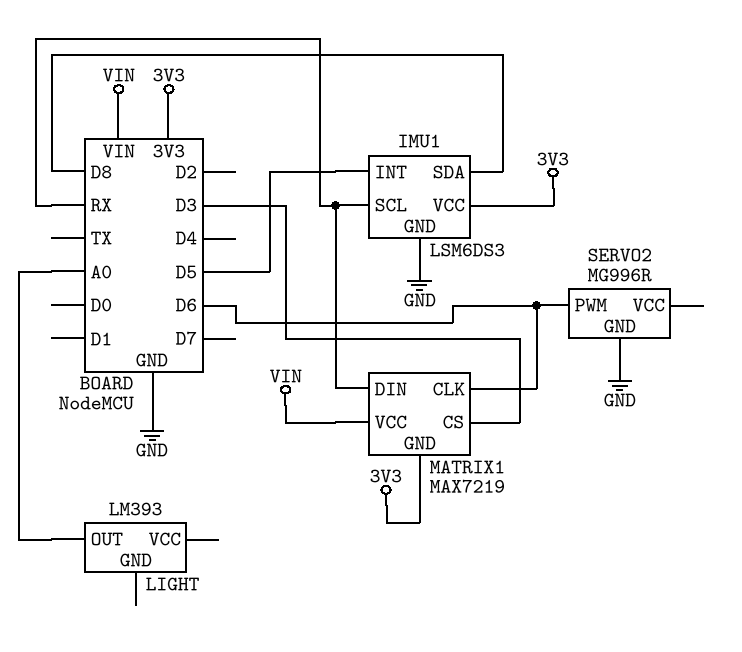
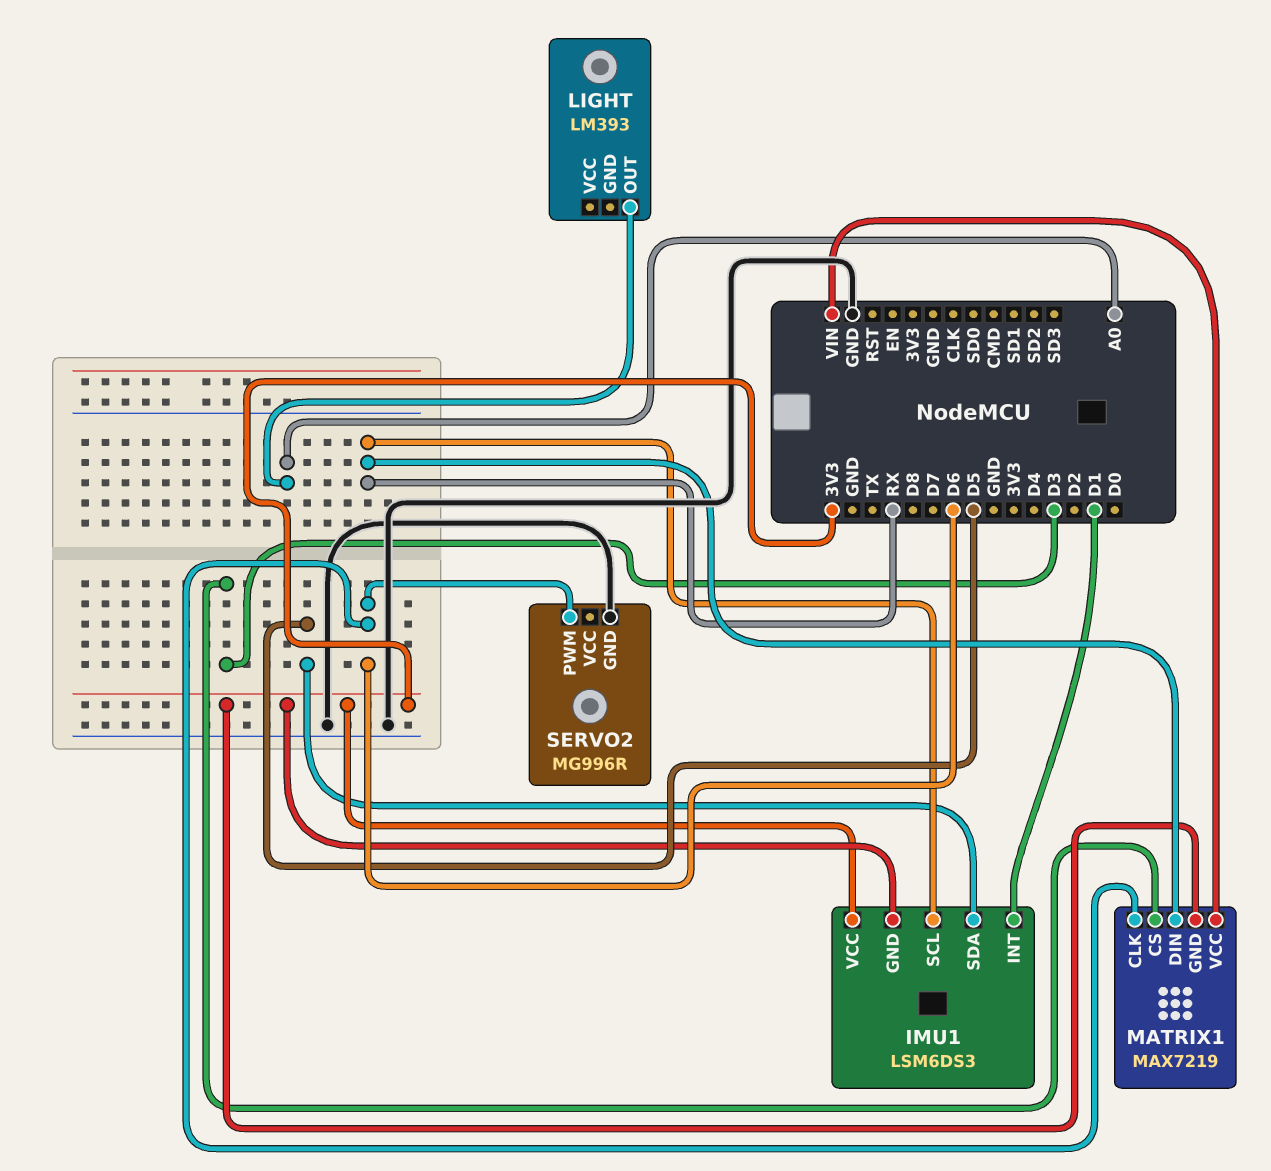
IMU1 pin GND: GND -> 3V3
IMU1 pin INT: D5 -> D1
IMU1 pin SDA: D8 -> D5

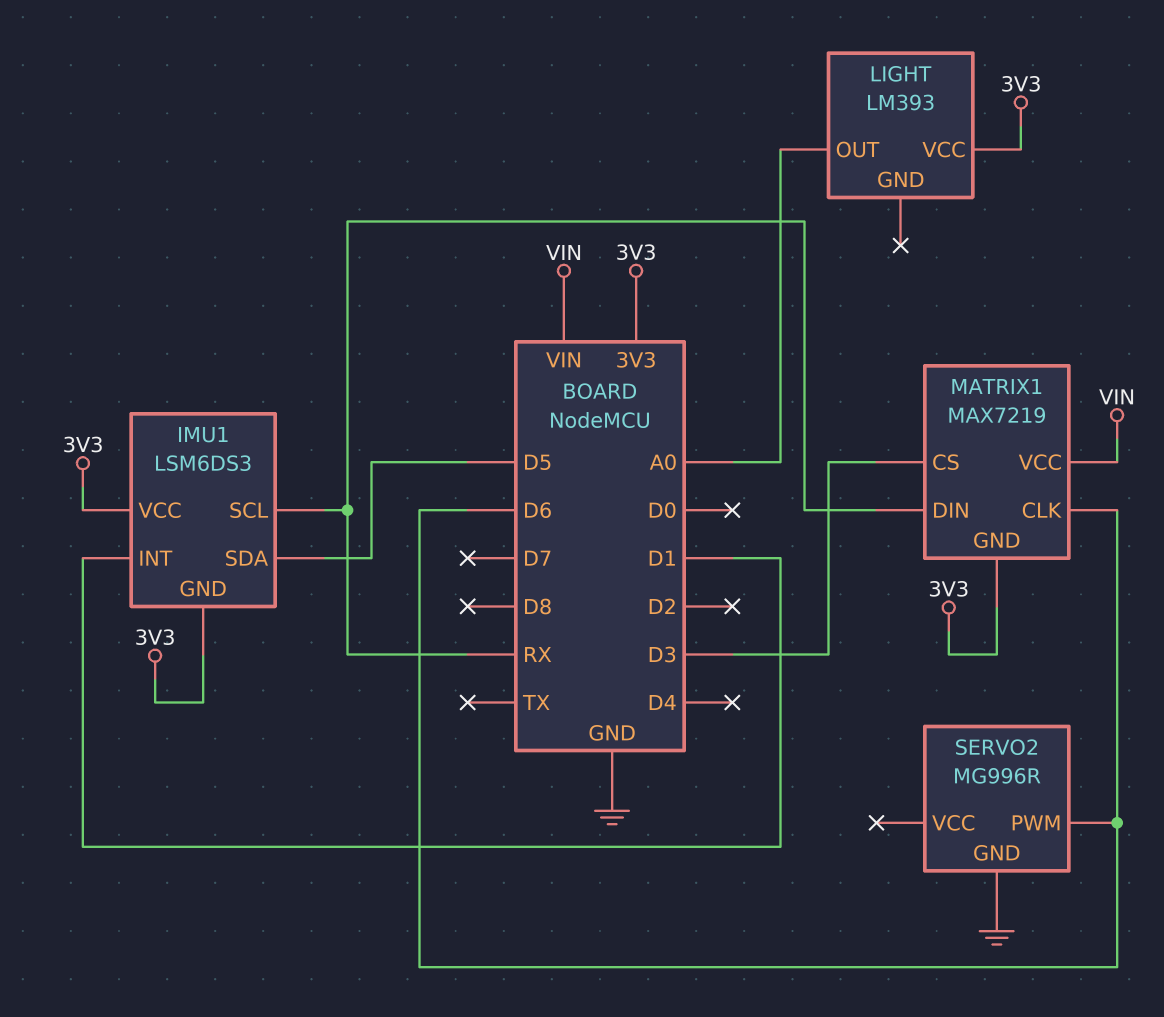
LIGHT pin VCC: none -> 3V3

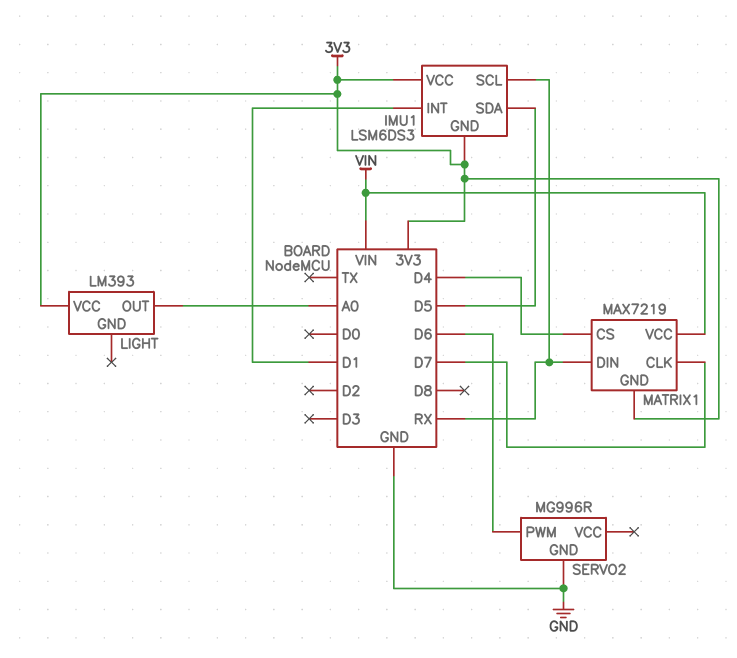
MATRIX1 pin CLK: D6 -> D7
MATRIX1 pin CS: D3 -> D4

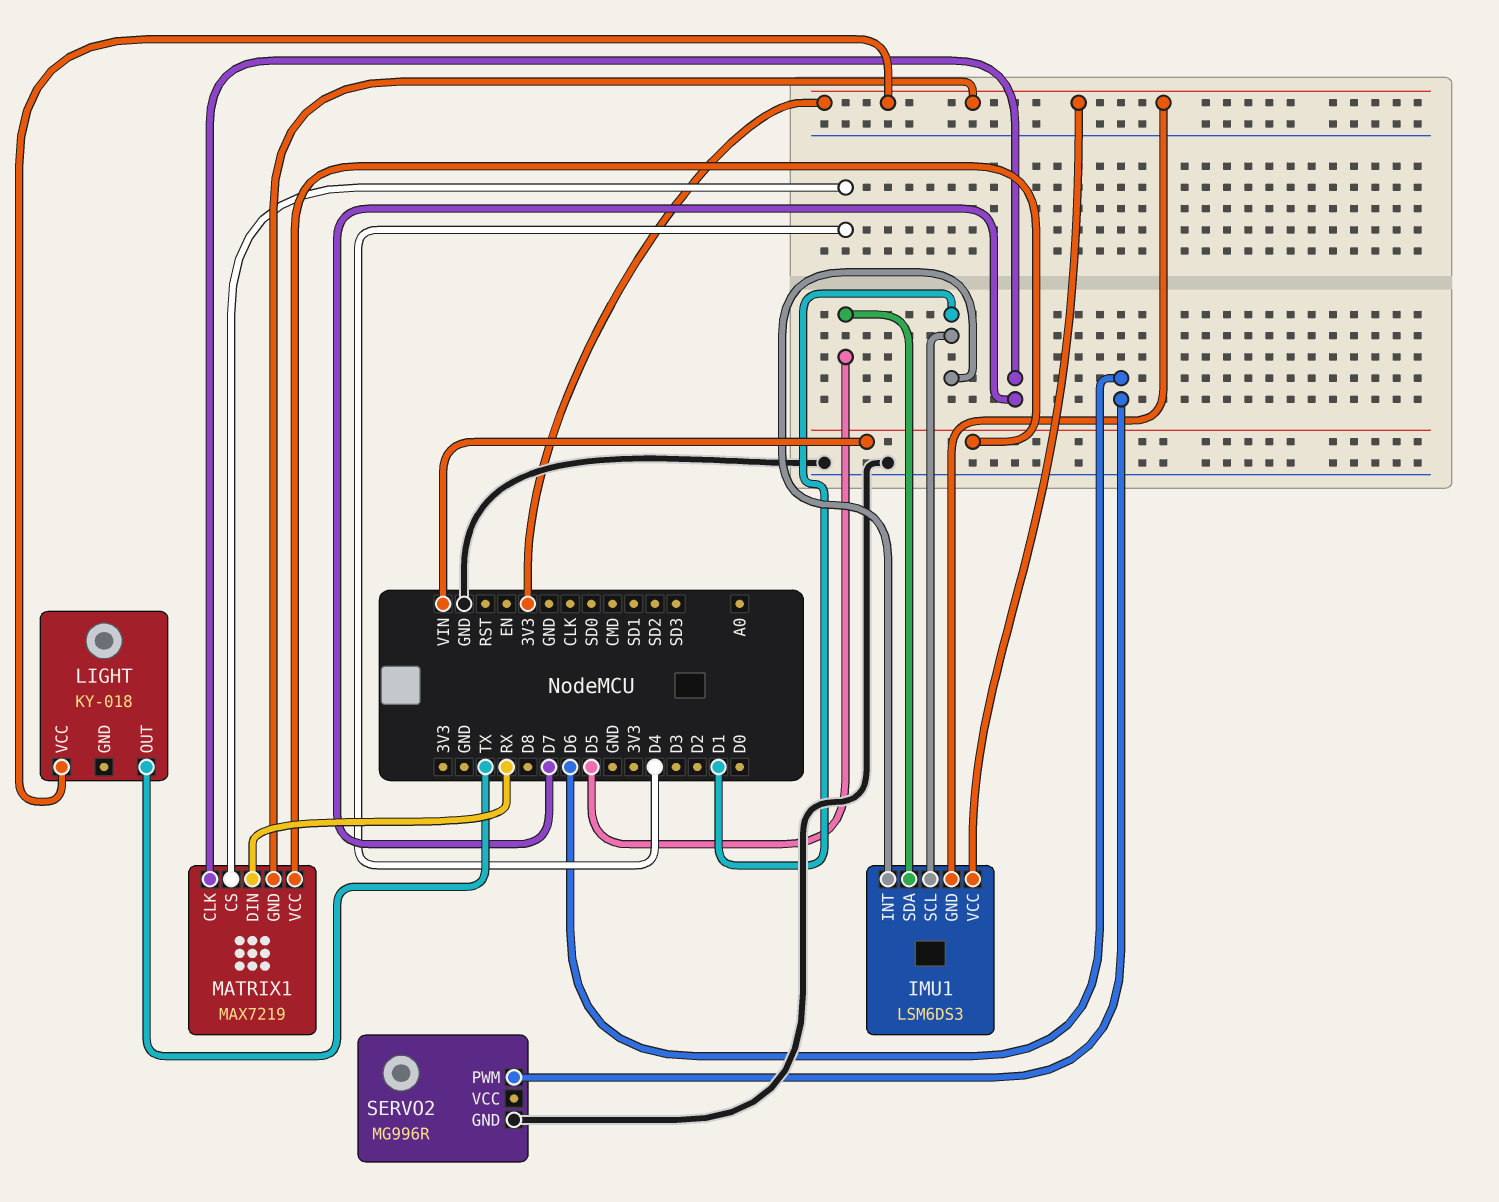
IMU1 pin SCL: RX -> D1
LIGHT: LM393 -> KY-018
LIGHT pin OUT: A0 -> TX

